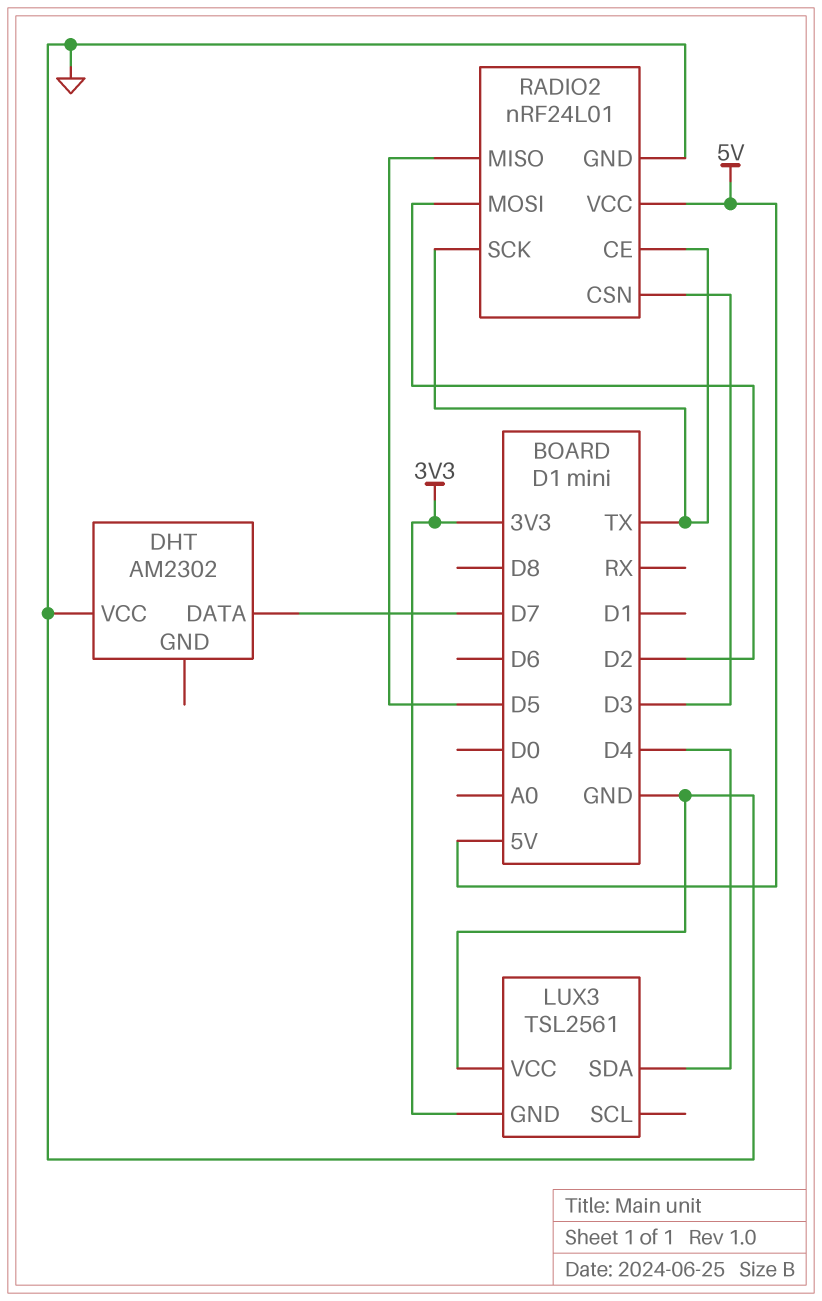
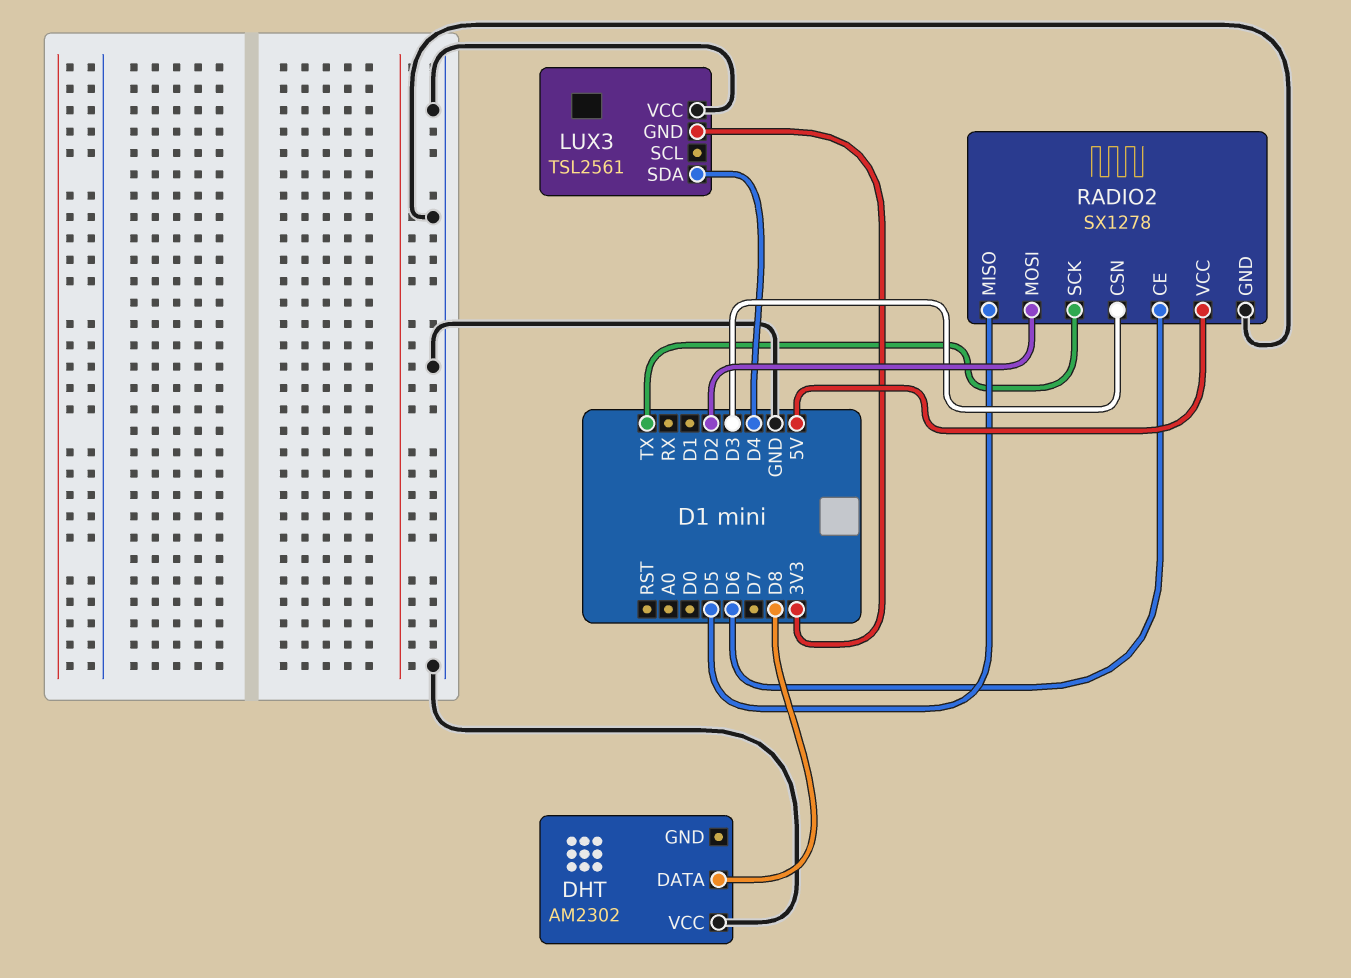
DHT pin DATA: D7 -> D8
RADIO2: nRF24L01 -> SX1278
RADIO2 pin CE: TX -> D6

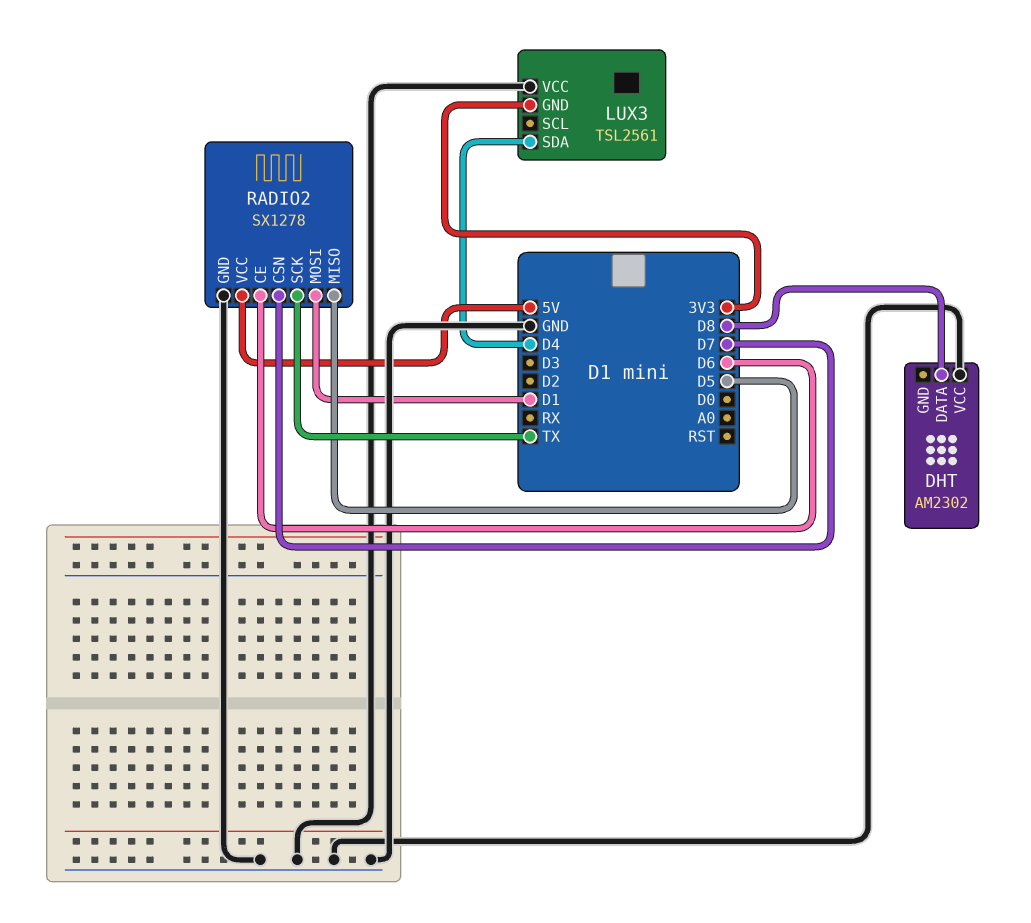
RADIO2 pin CSN: D3 -> D7
RADIO2 pin MOSI: D2 -> D1

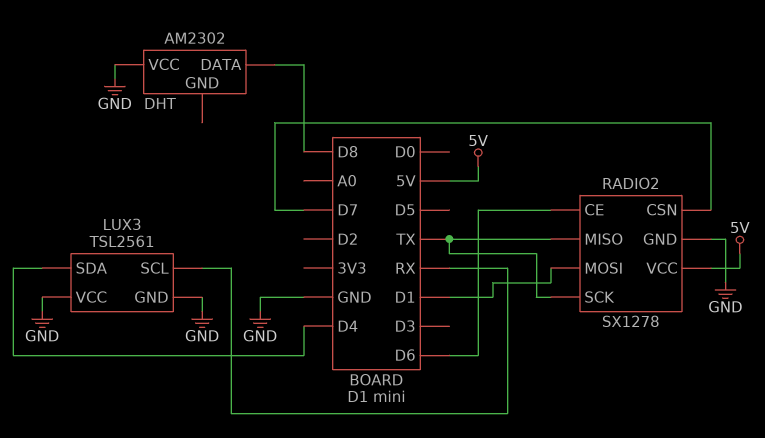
LUX3 pin GND: 3V3 -> GND
LUX3 pin SCL: none -> RX
RADIO2 pin MISO: D5 -> TX

